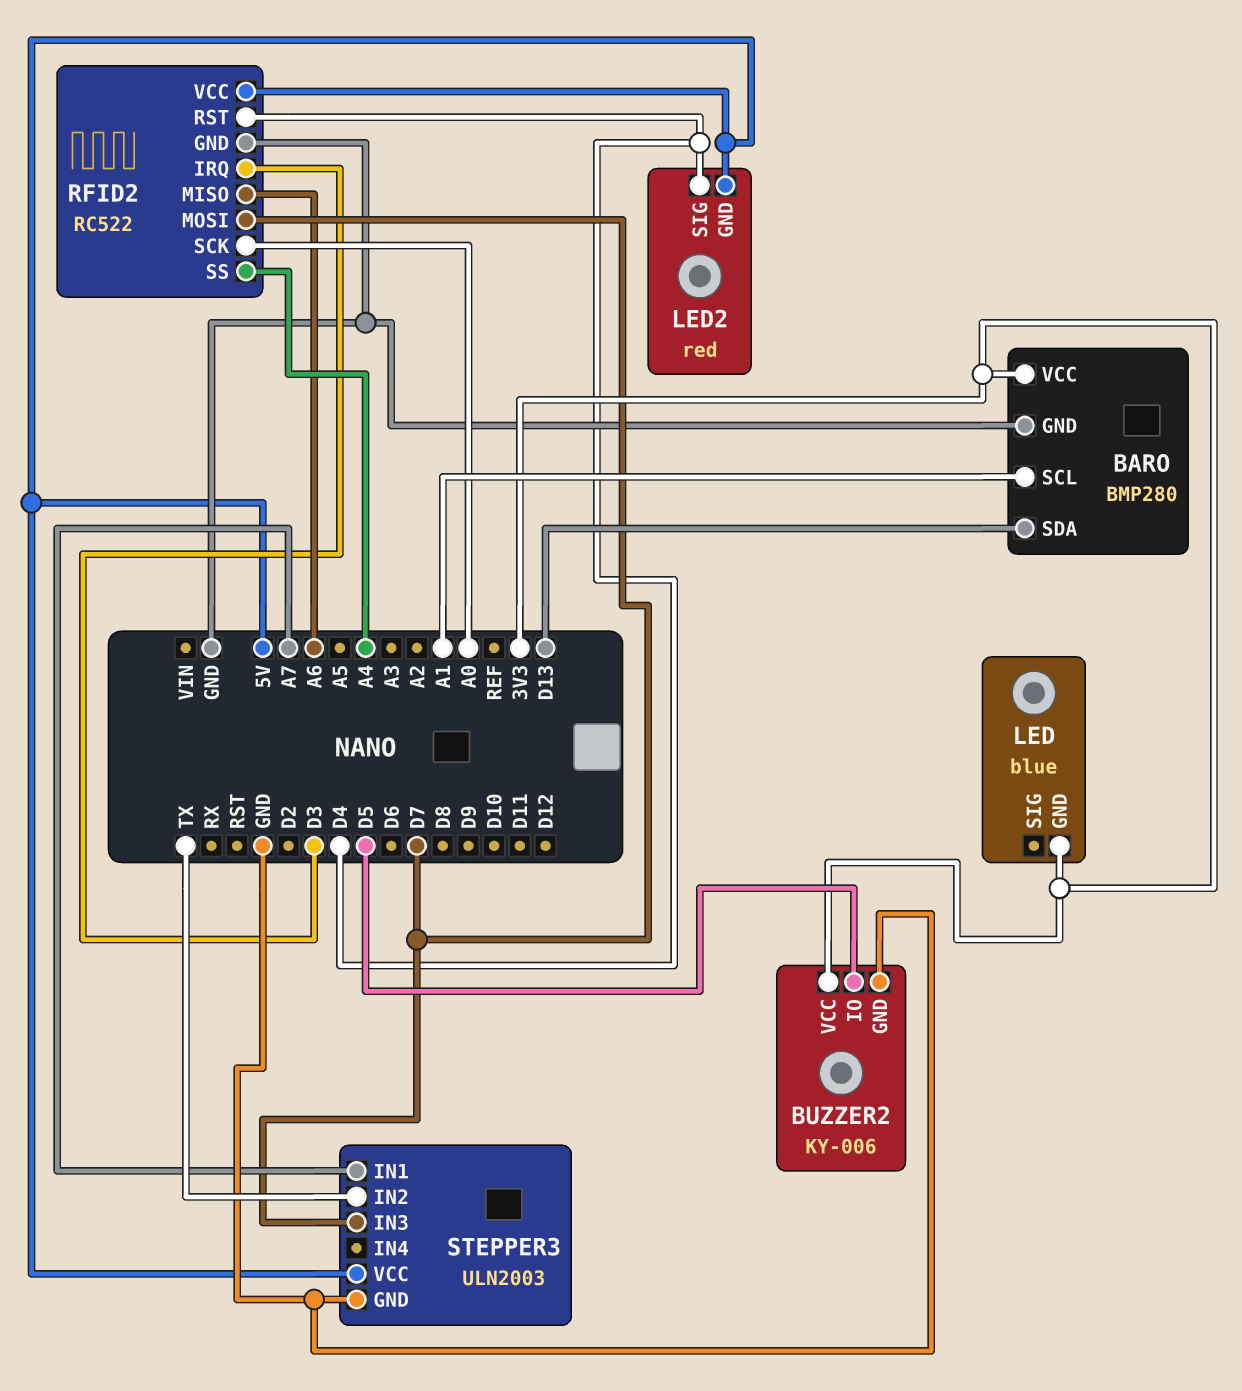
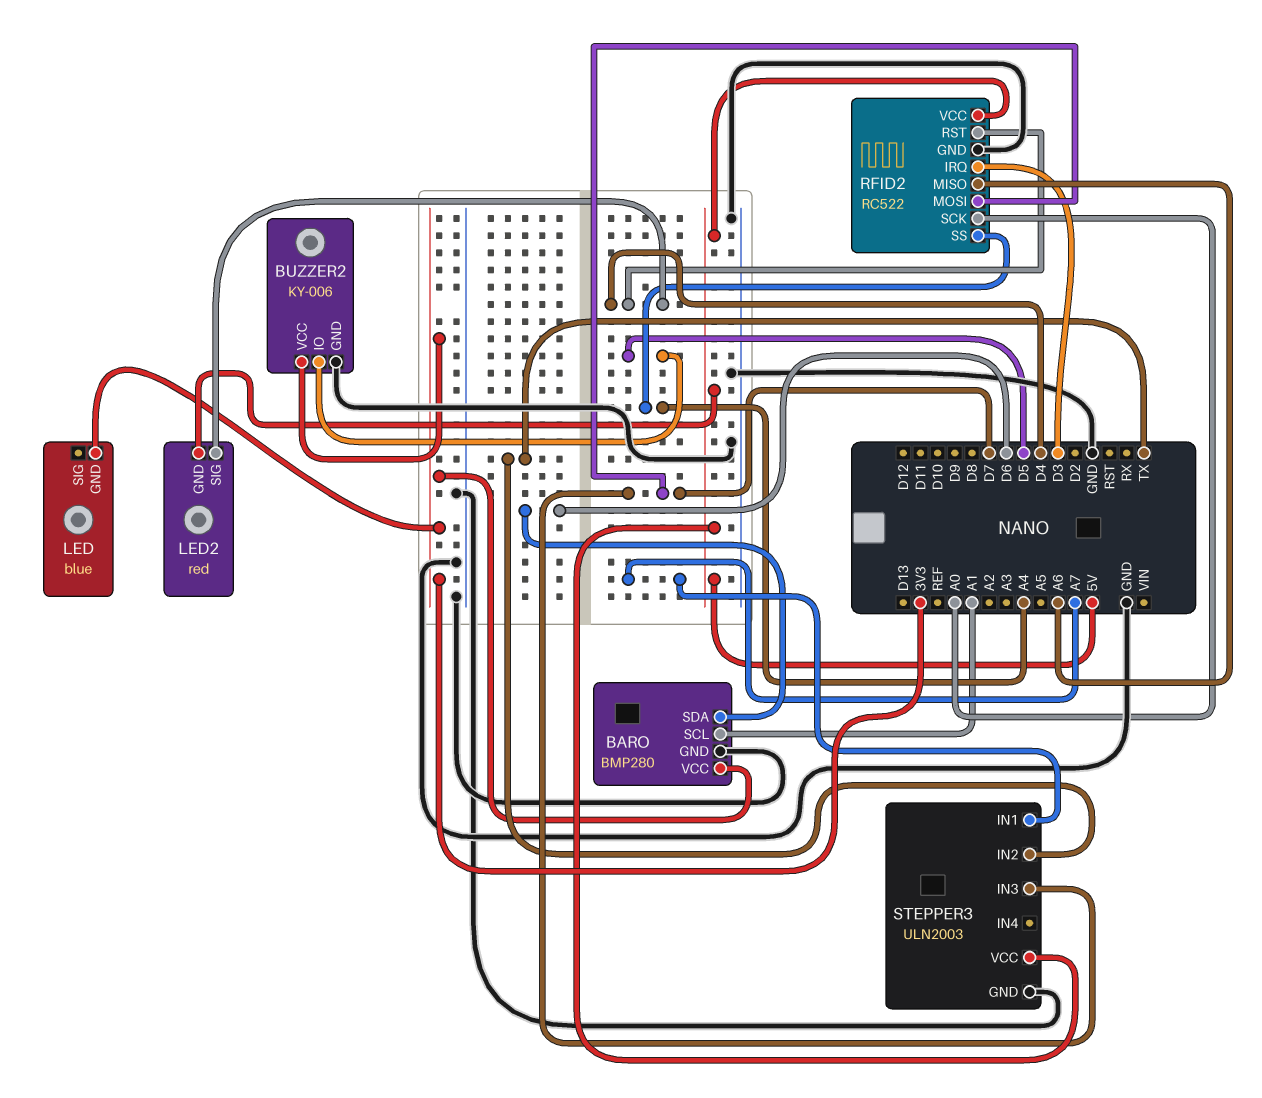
BARO pin SDA: D13 -> D6

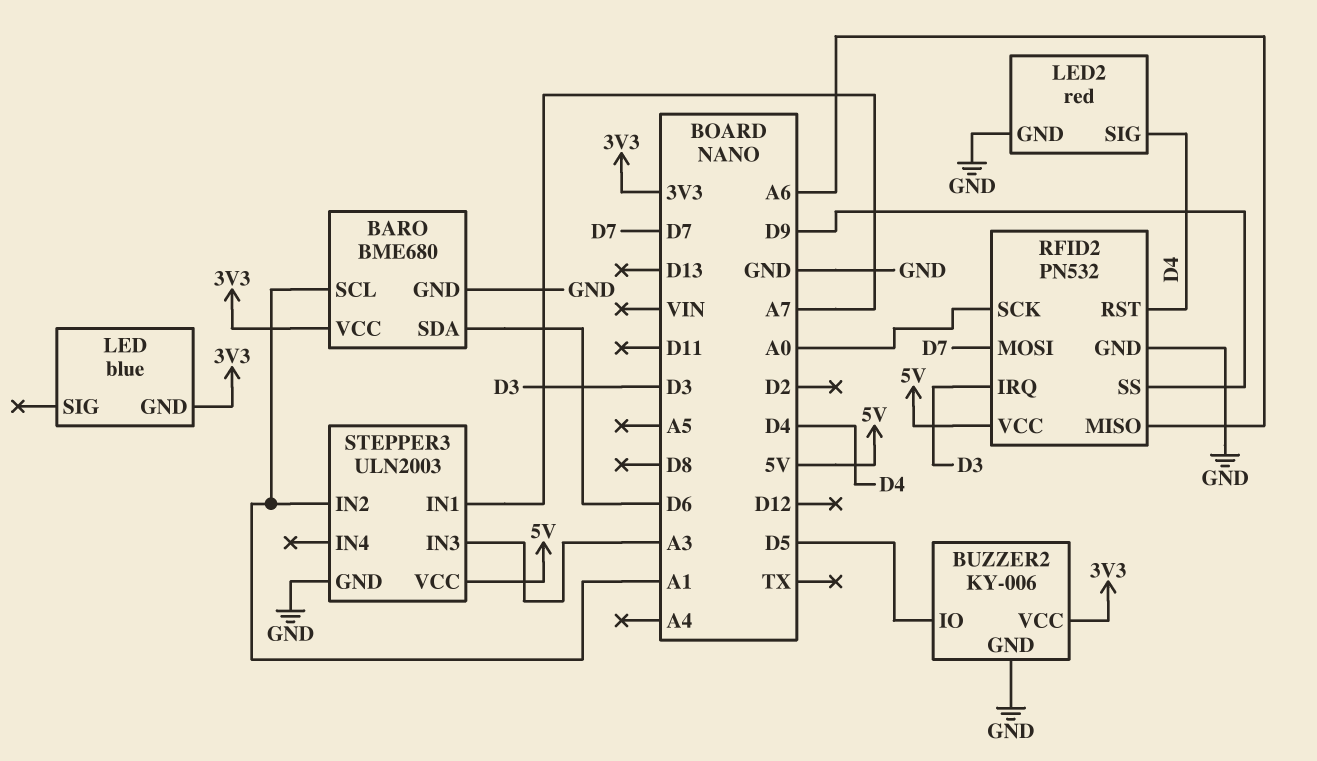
BARO: BMP280 -> BME680
LED2 pin GND: 5V -> GND
RFID2: RC522 -> PN532
RFID2 pin SS: A4 -> D9
STEPPER3 pin IN2: TX -> A1
STEPPER3 pin IN3: D7 -> A3

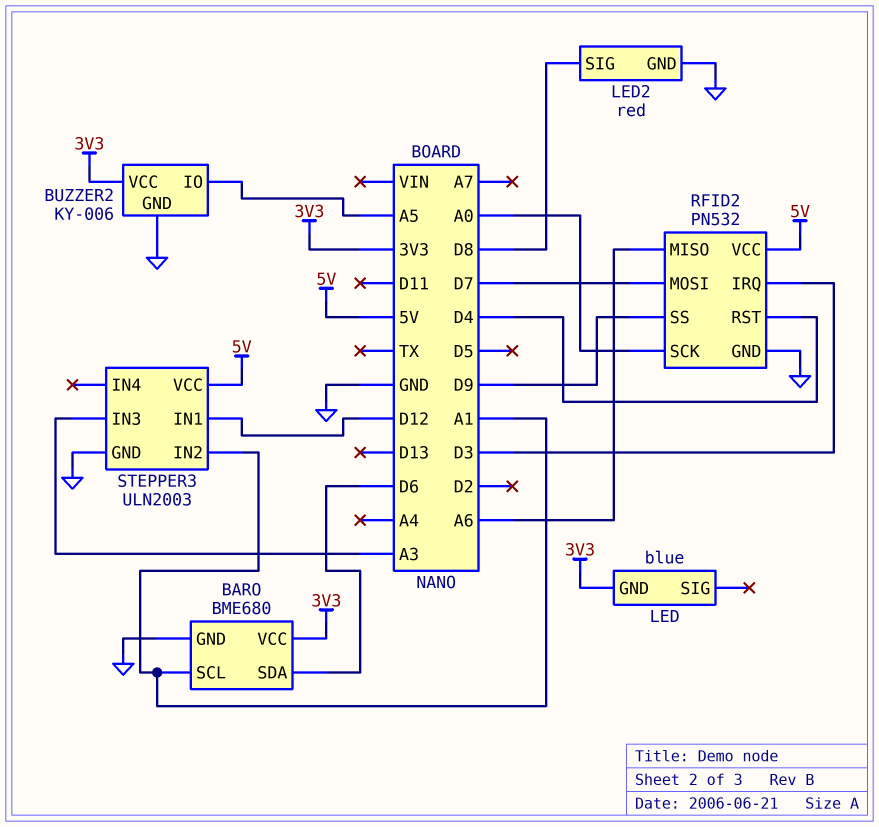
BUZZER2 pin IO: D5 -> A5
LED2 pin SIG: D4 -> D8
STEPPER3 pin IN1: A7 -> D12

